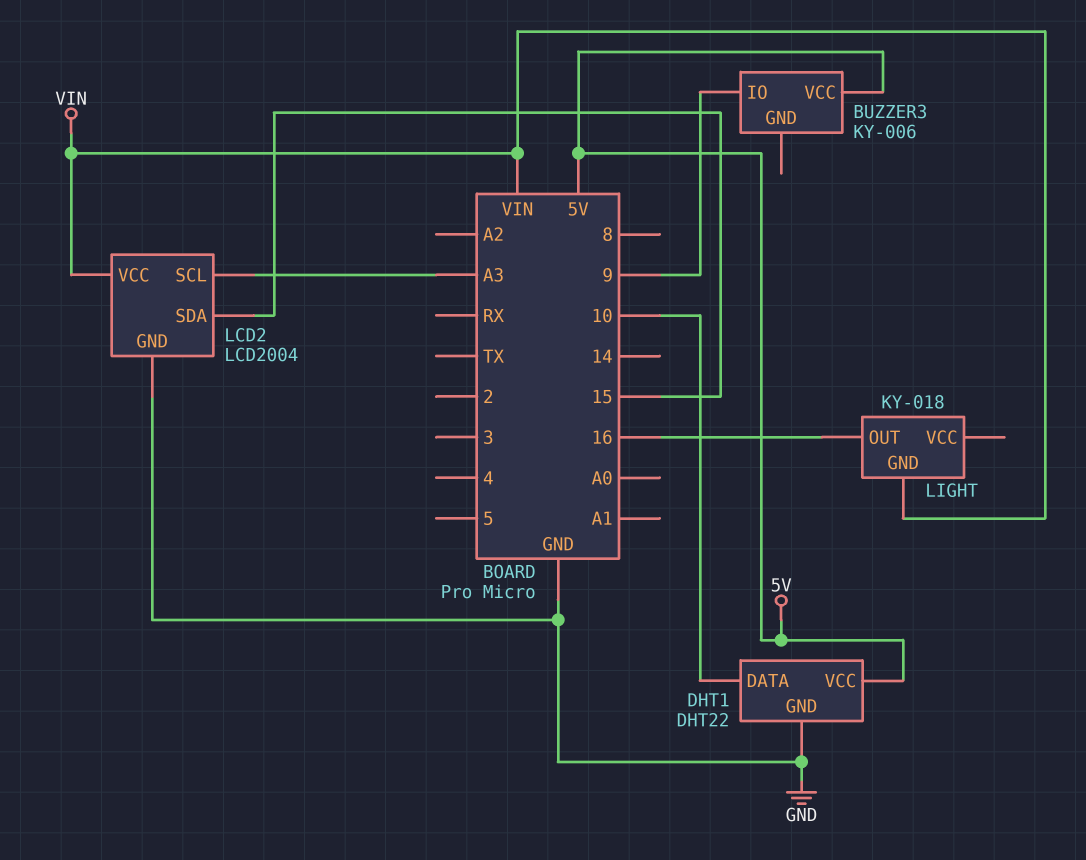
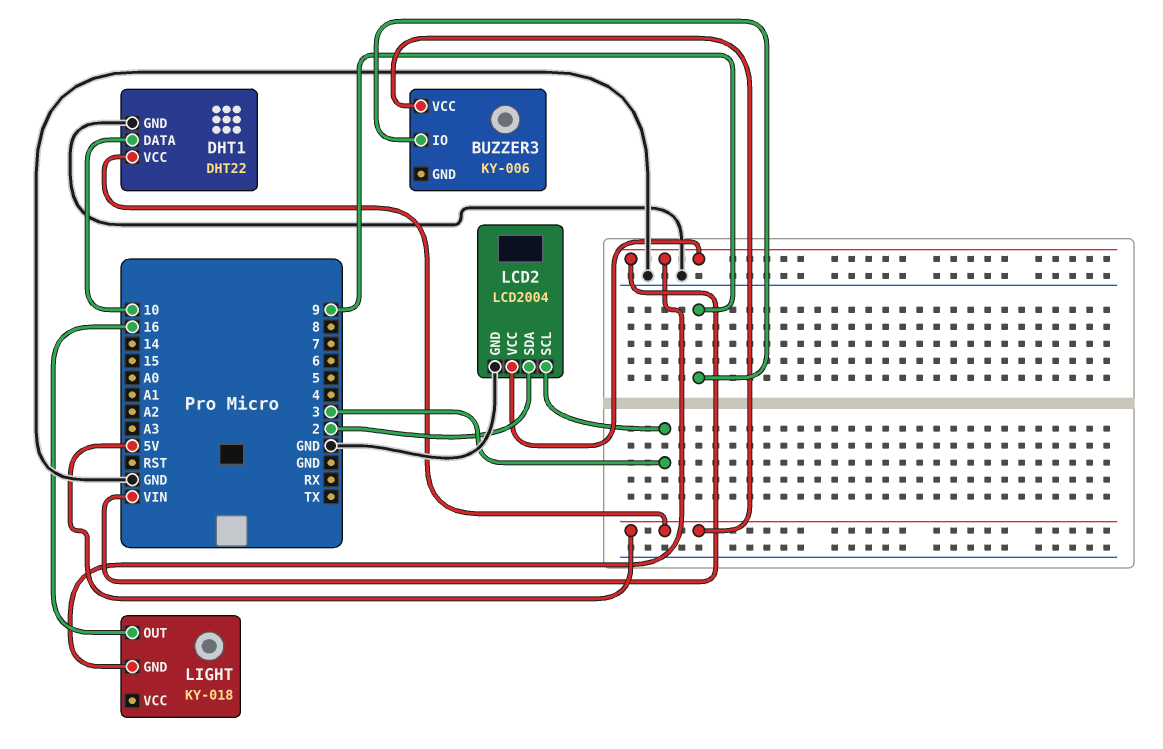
LCD2 pin SCL: A3 -> 3
LCD2 pin SDA: 15 -> 2

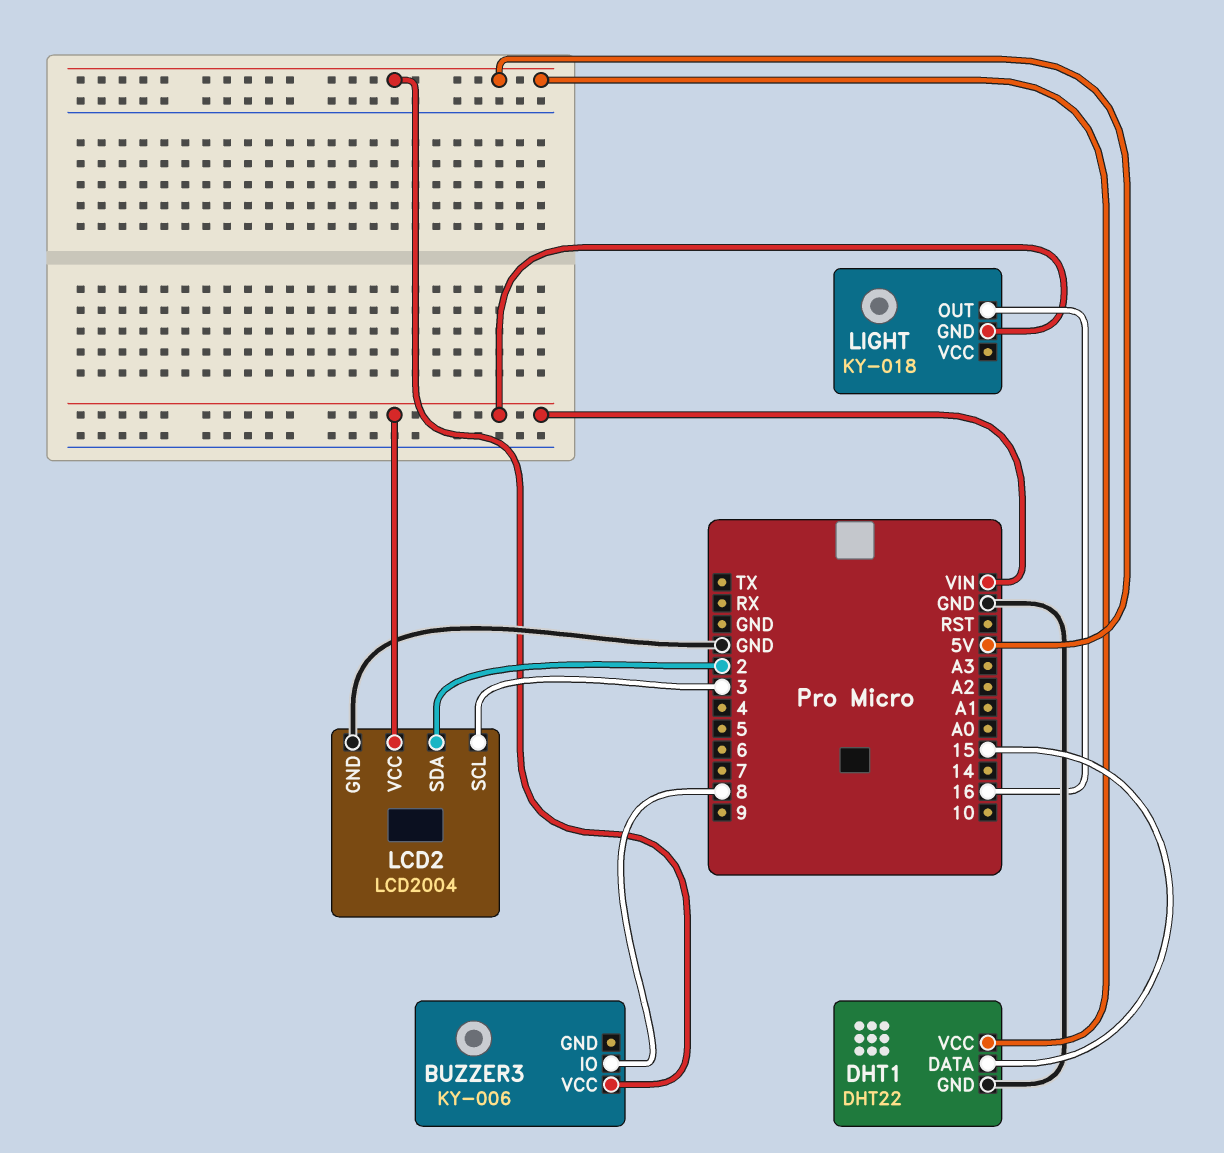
BUZZER3 pin IO: 9 -> 8
DHT1 pin DATA: 10 -> 15

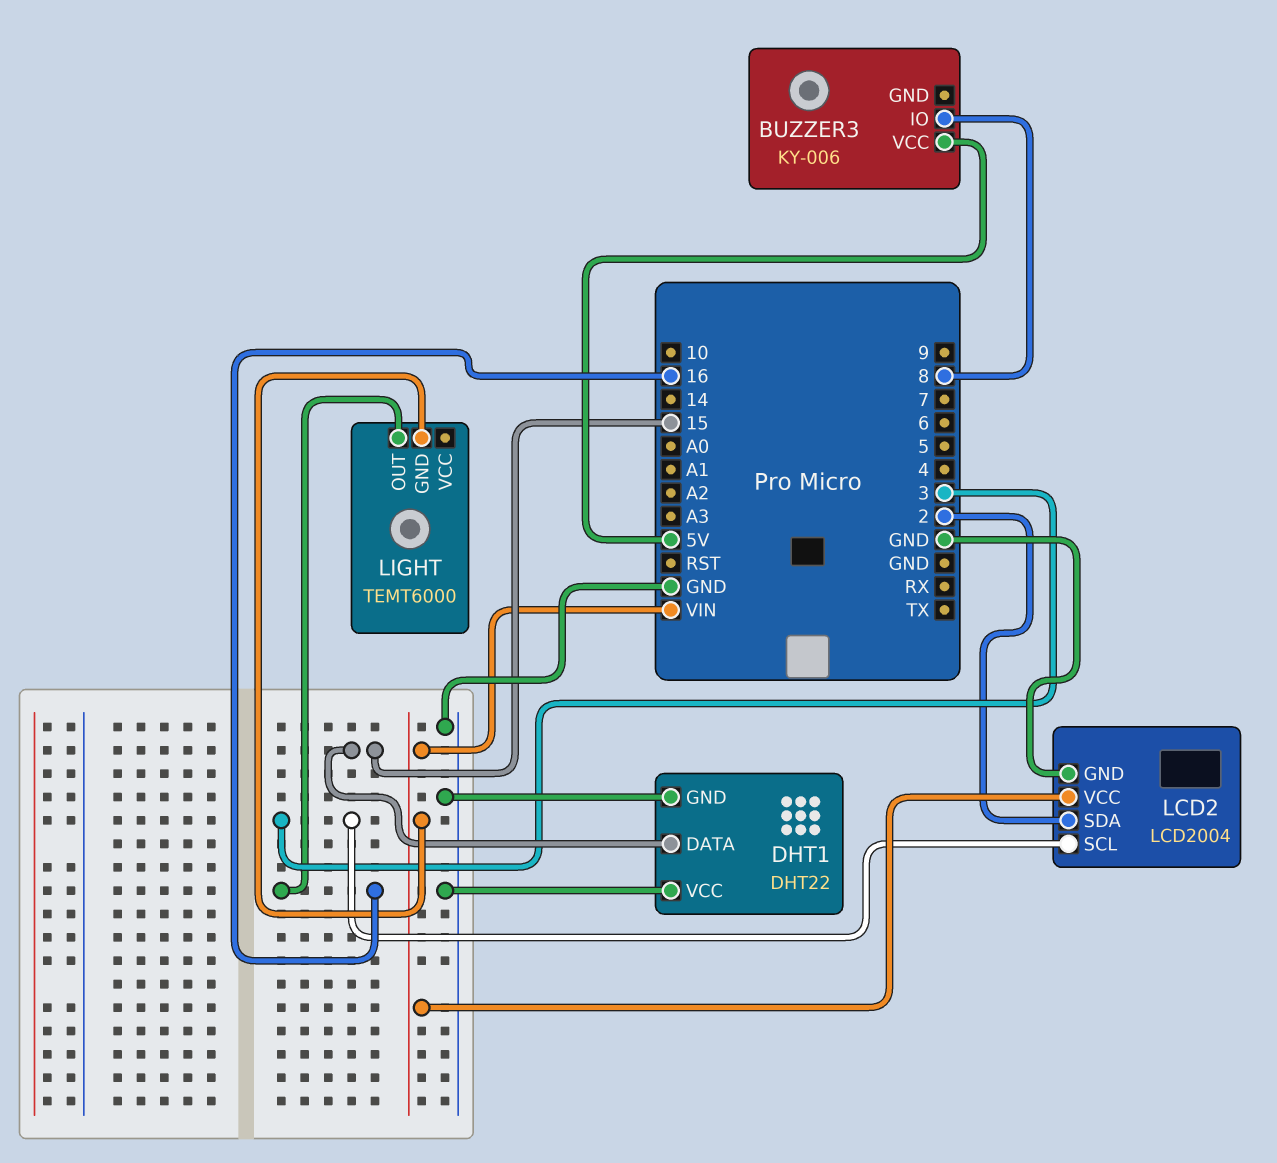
DHT1 pin VCC: 5V -> GND
LIGHT: KY-018 -> TEMT6000

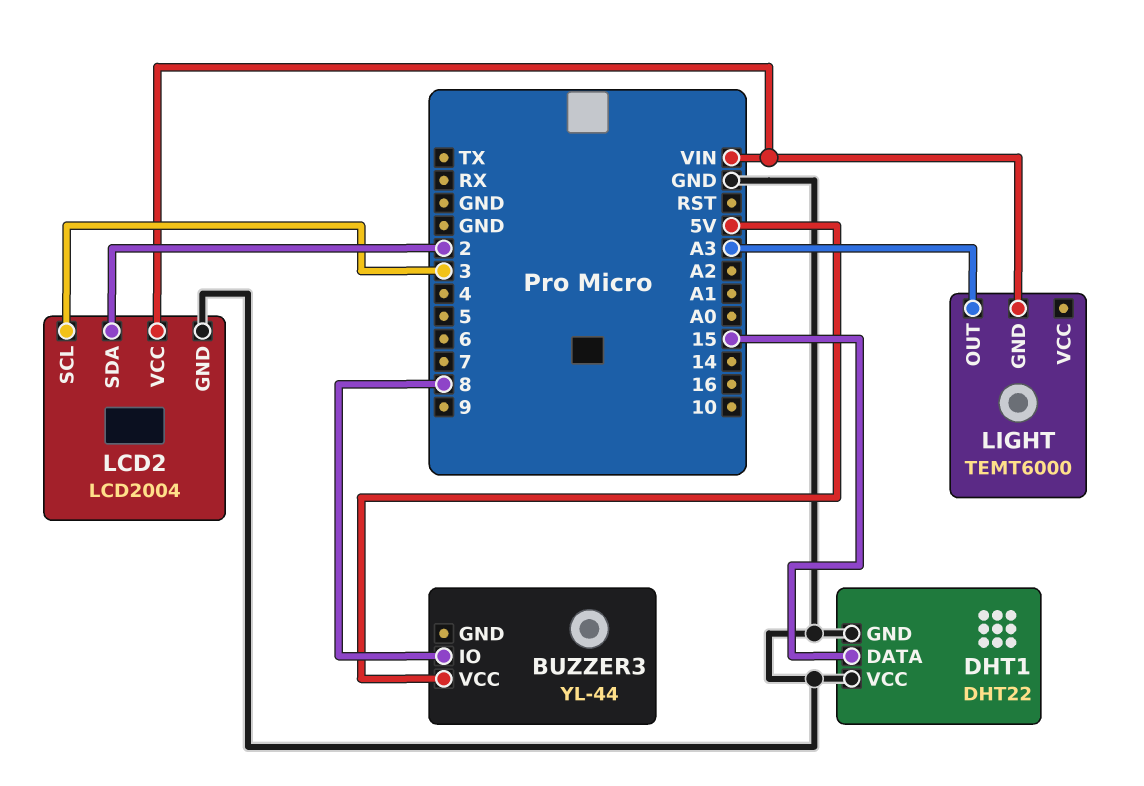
BUZZER3: KY-006 -> YL-44
LIGHT pin OUT: 16 -> A3

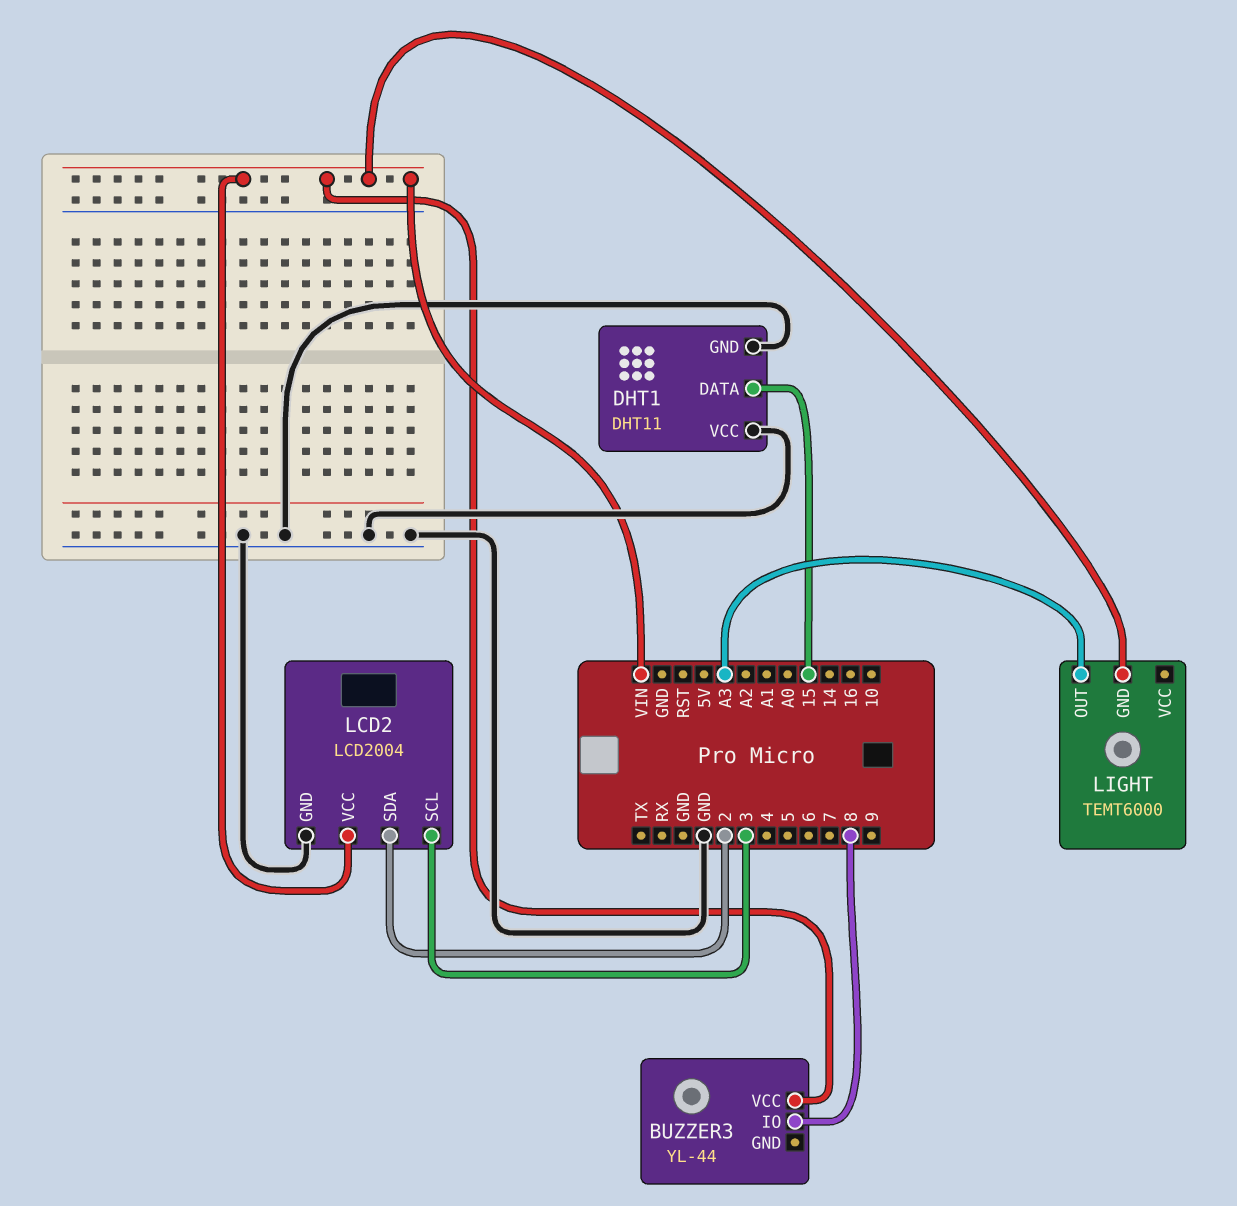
BUZZER3 pin VCC: 5V -> VIN
DHT1: DHT22 -> DHT11

